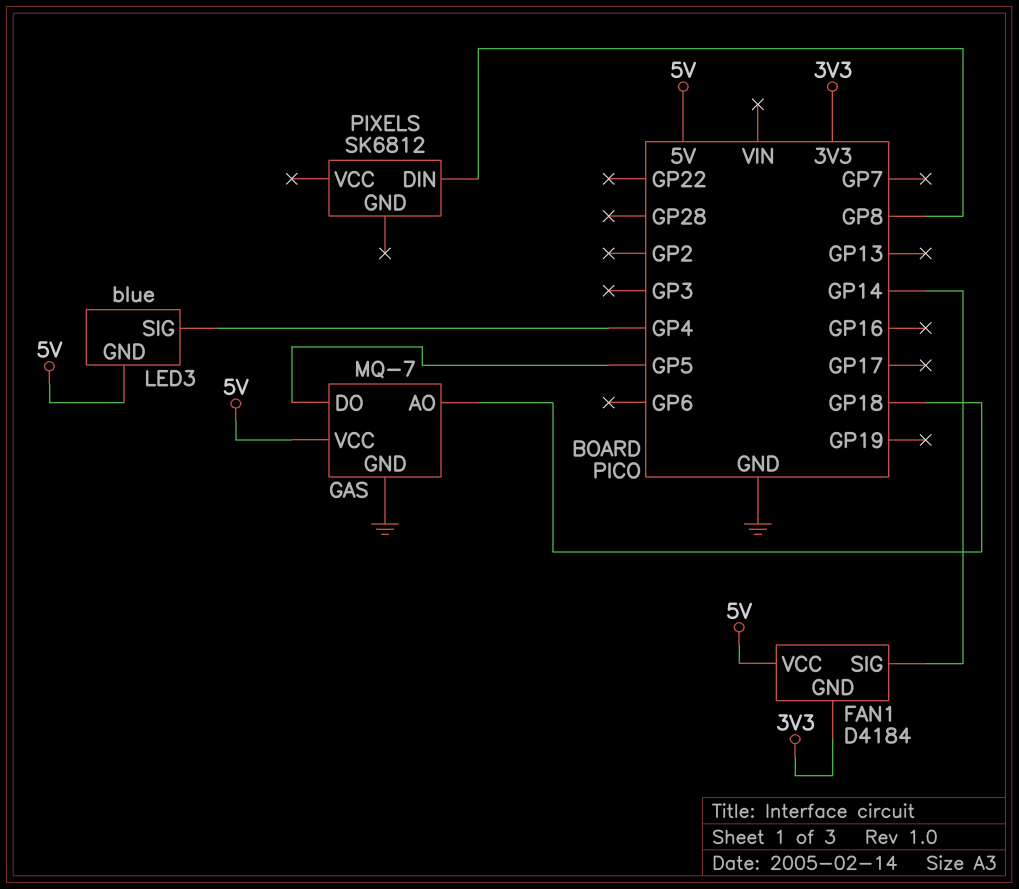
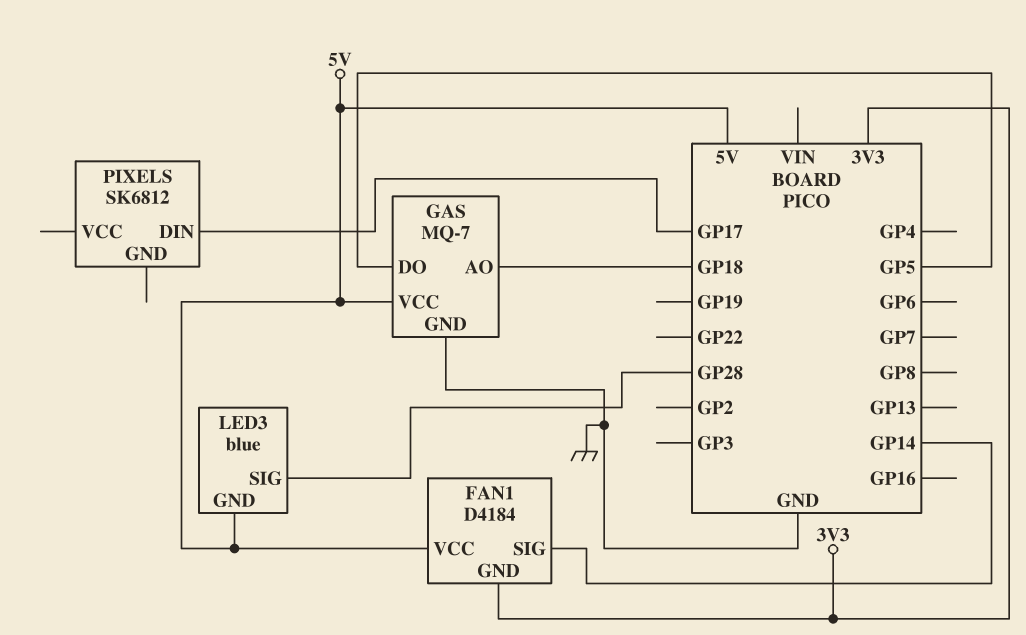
LED3 pin SIG: GP4 -> GP28
PIXELS pin DIN: GP8 -> GP17

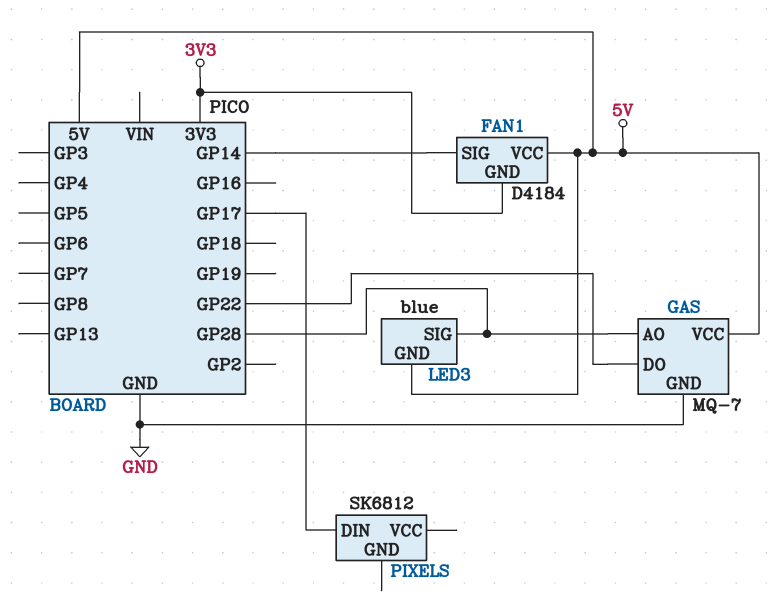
GAS pin AO: GP18 -> GP28
GAS pin DO: GP5 -> GP22

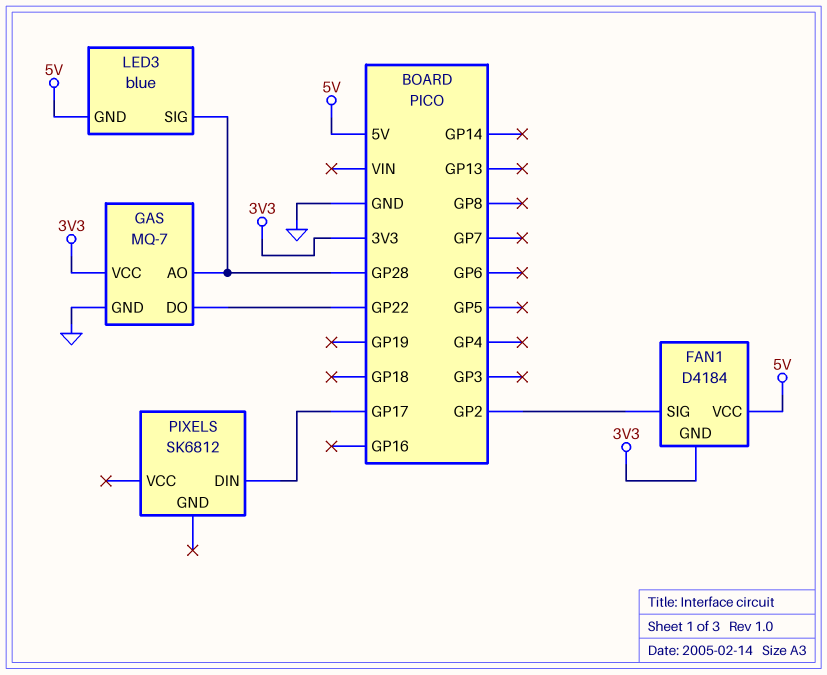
FAN1 pin SIG: GP14 -> GP2
GAS pin VCC: 5V -> 3V3

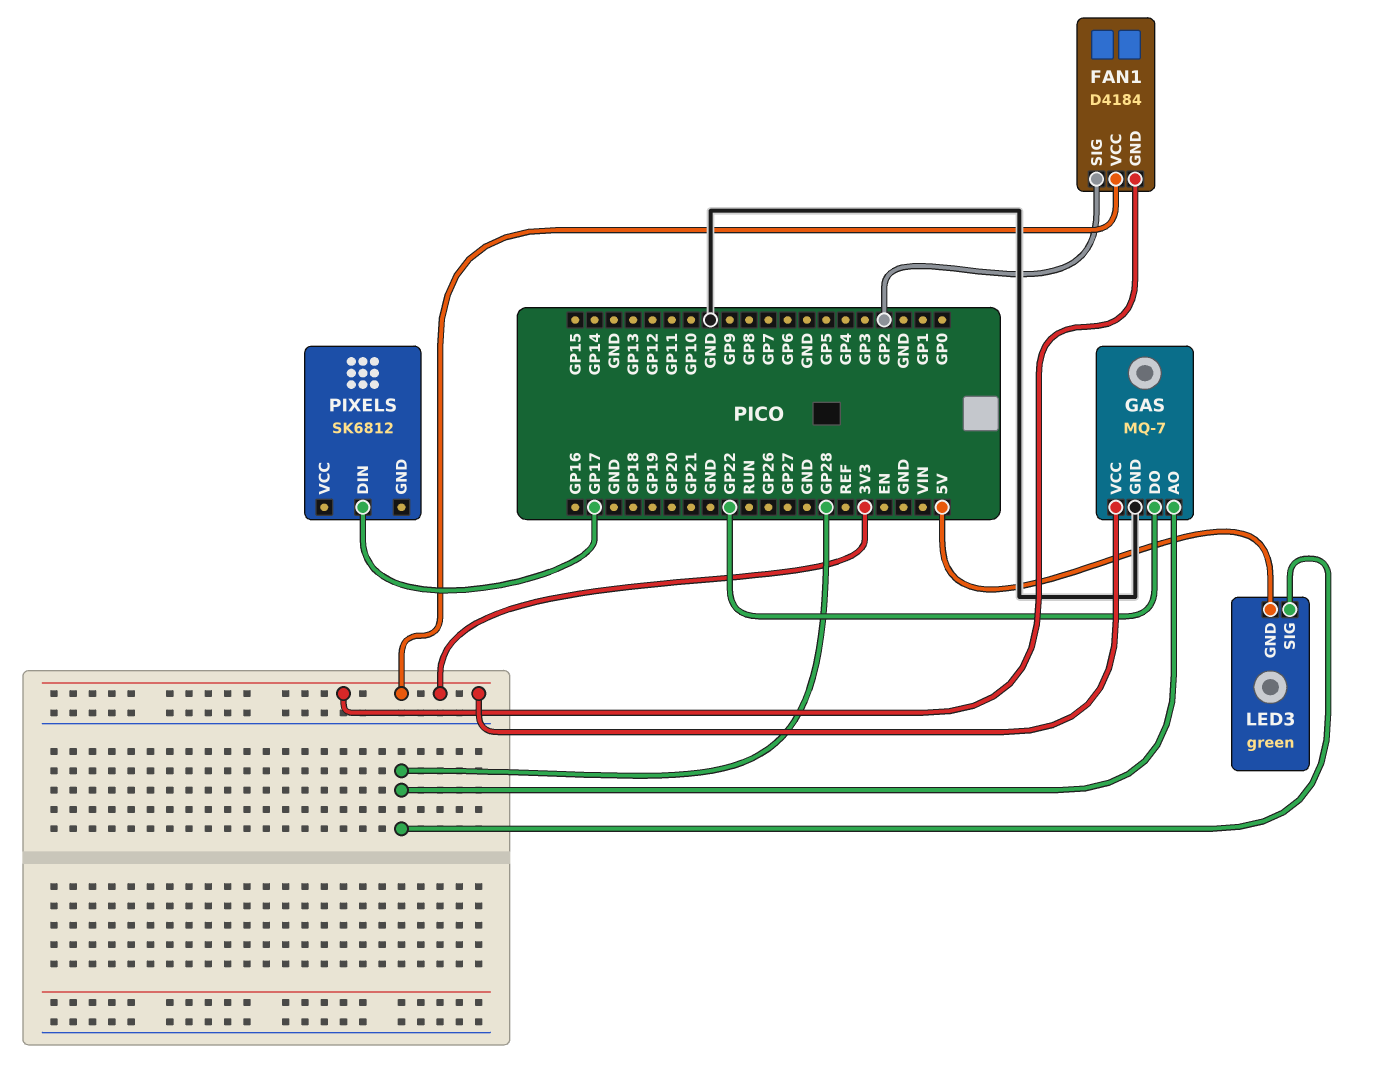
FAN1 pin VCC: 5V -> 3V3
LED3: blue -> green

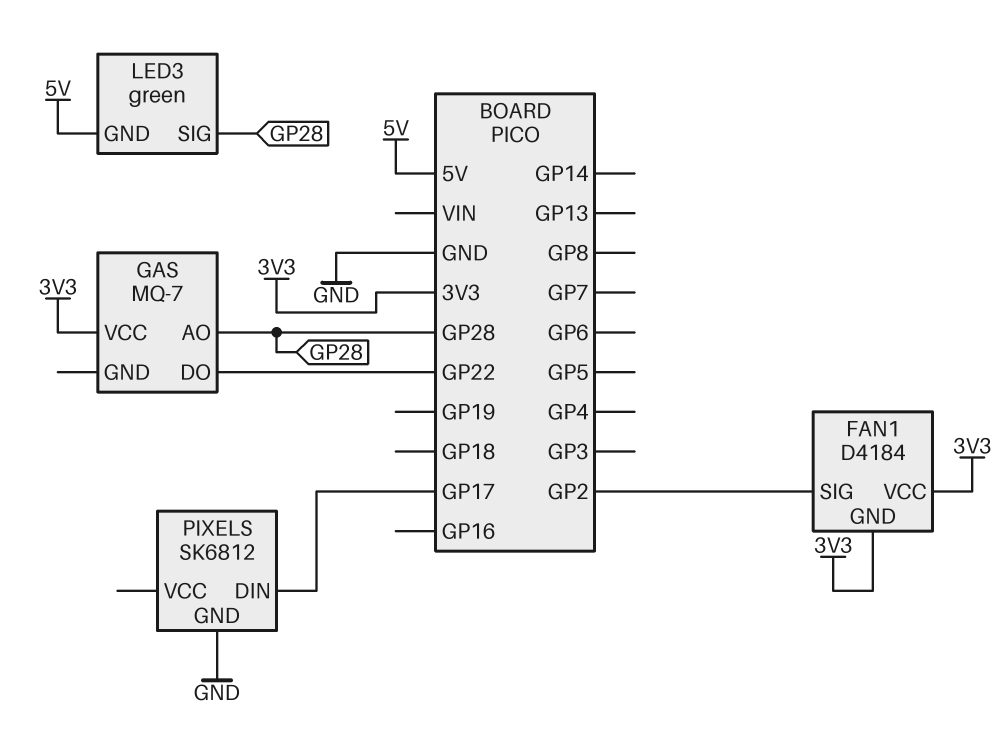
GAS pin GND: GND -> none
PIXELS pin GND: none -> GND

